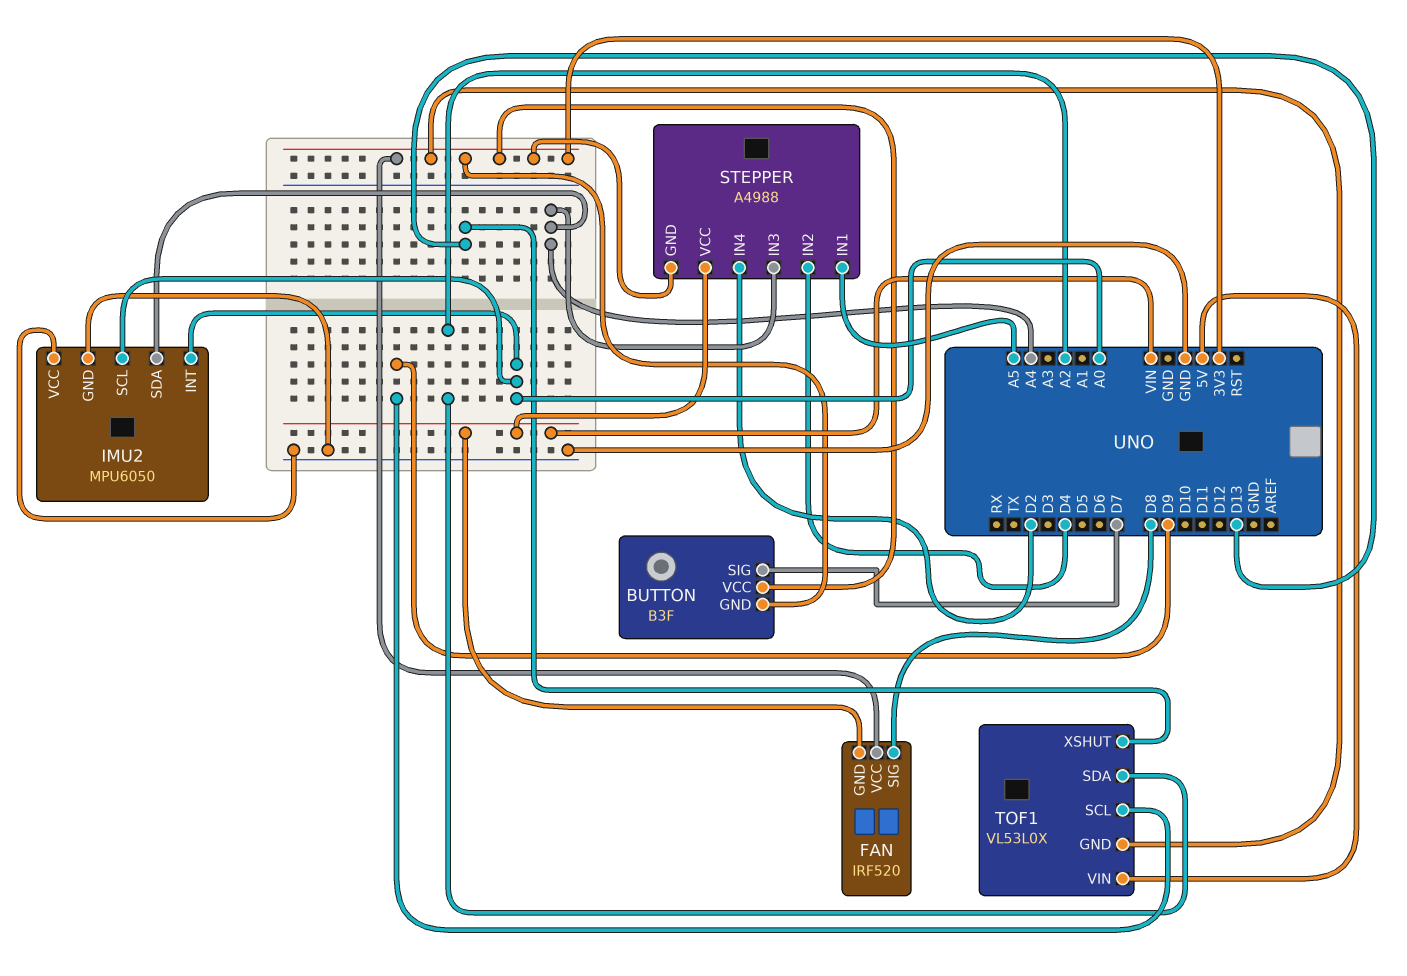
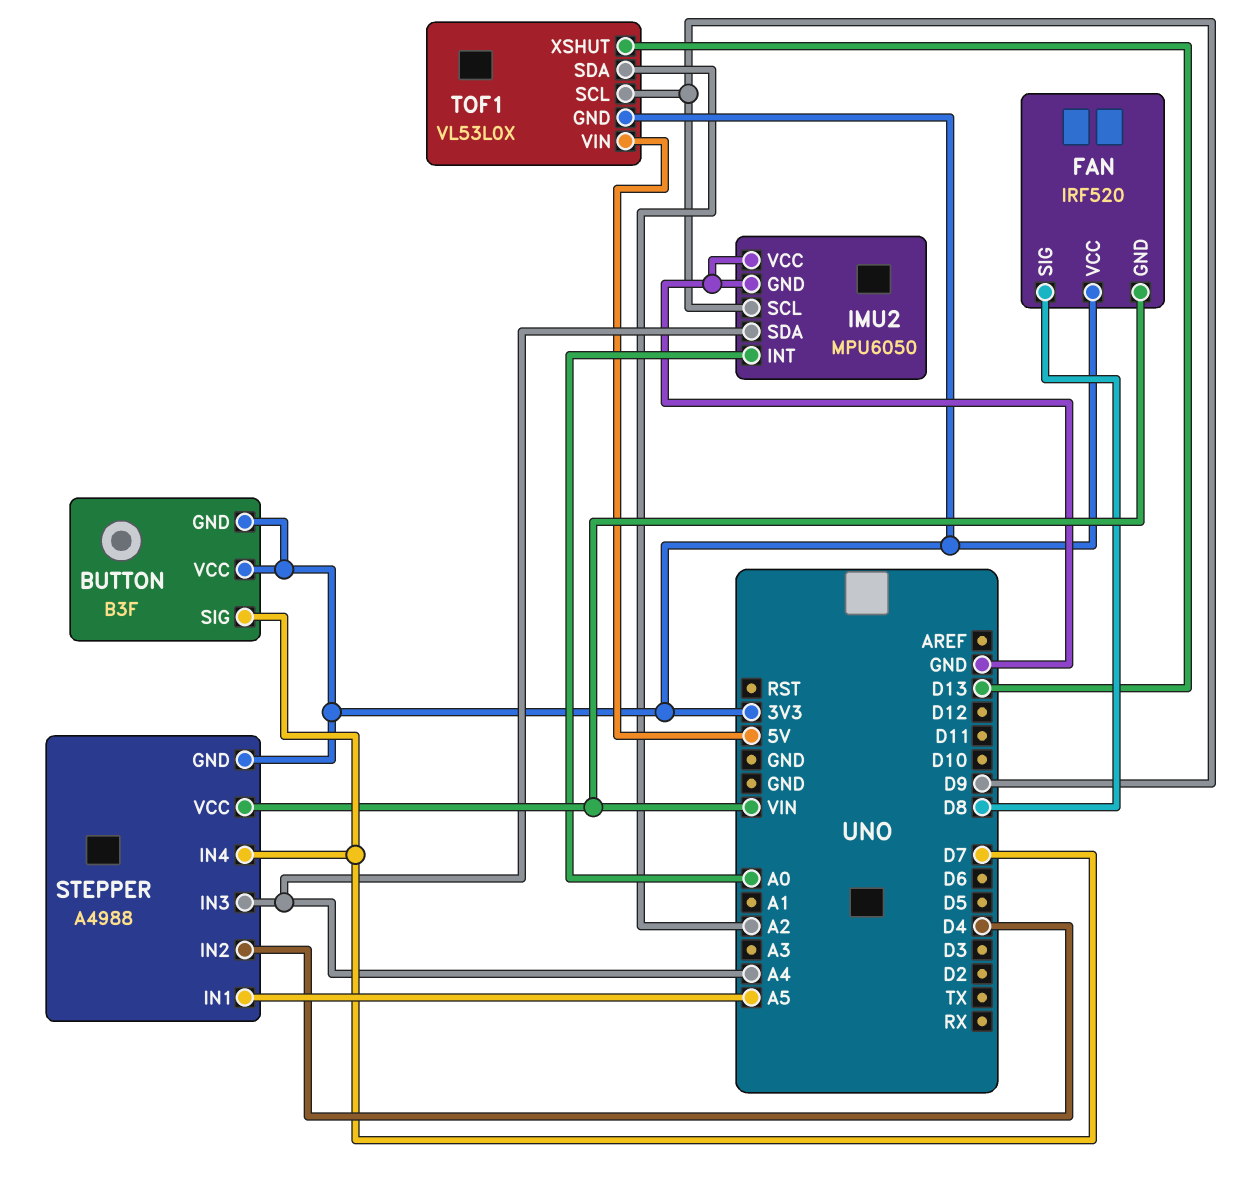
IMU2 pin SCL: A0 -> D9
STEPPER pin IN4: D2 -> D7

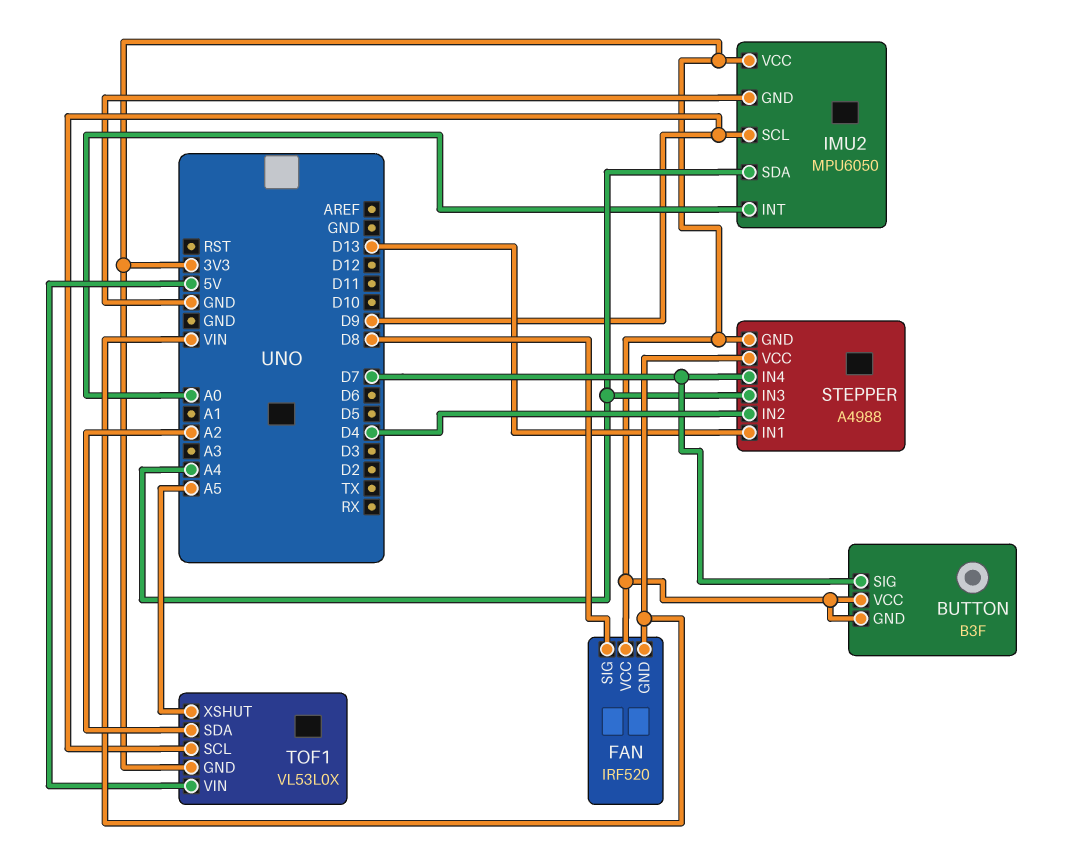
IMU2 pin VCC: GND -> 3V3
STEPPER pin IN1: A5 -> D13
TOF1 pin XSHUT: D13 -> A5

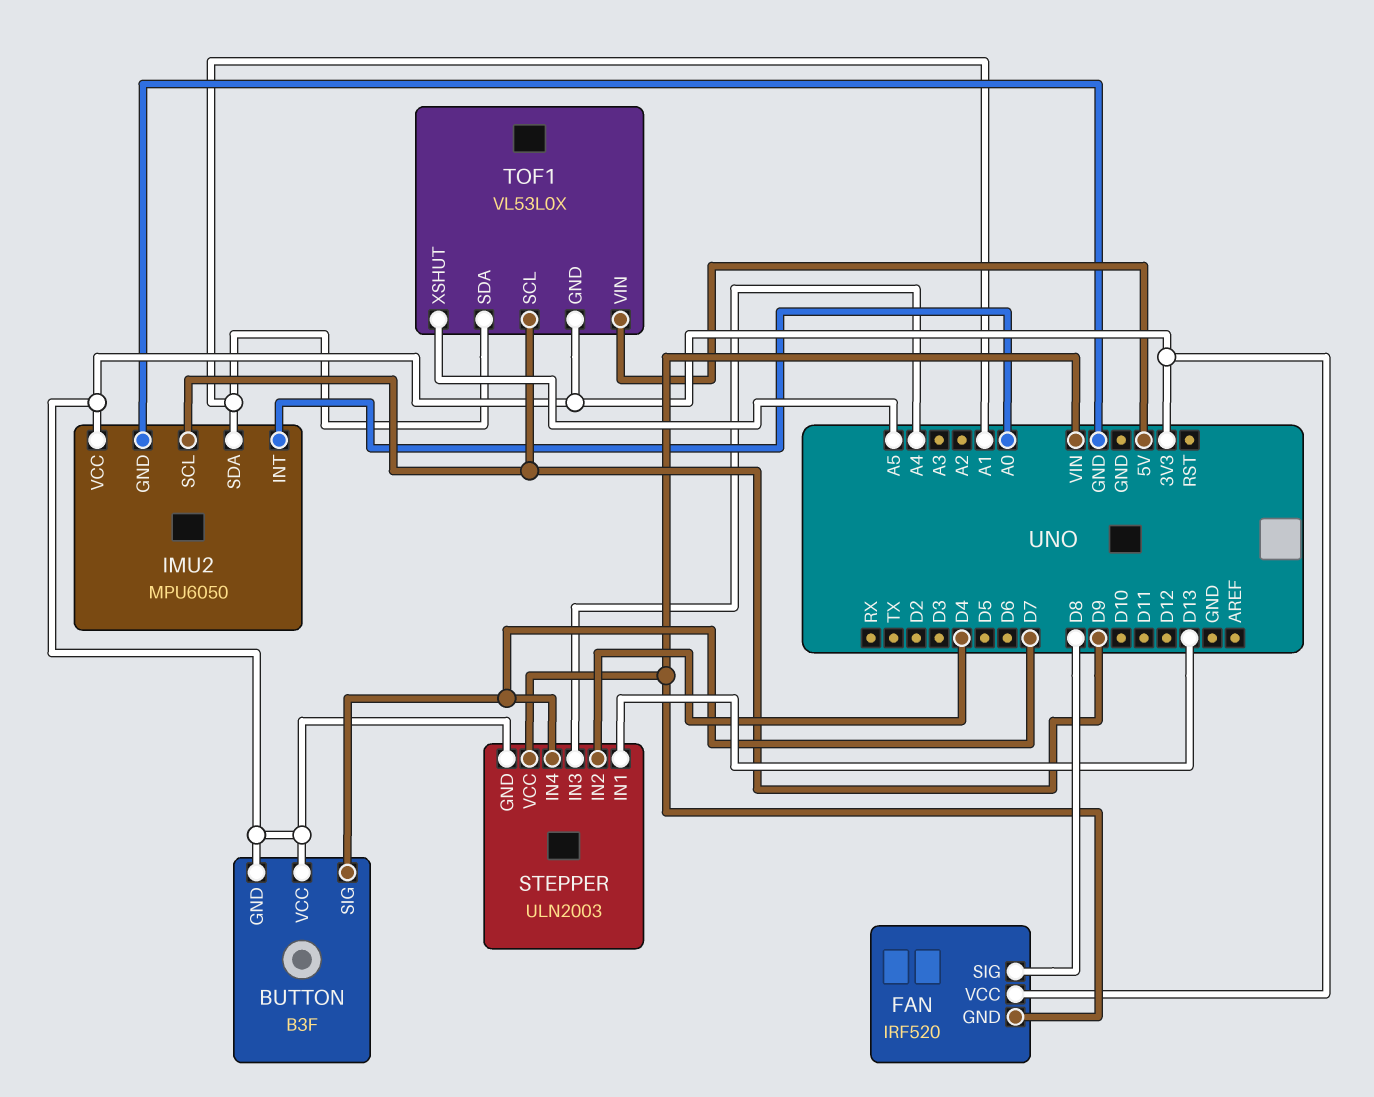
IMU2 pin SDA: A4 -> A1
STEPPER: A4988 -> ULN2003
TOF1 pin SDA: A2 -> A1

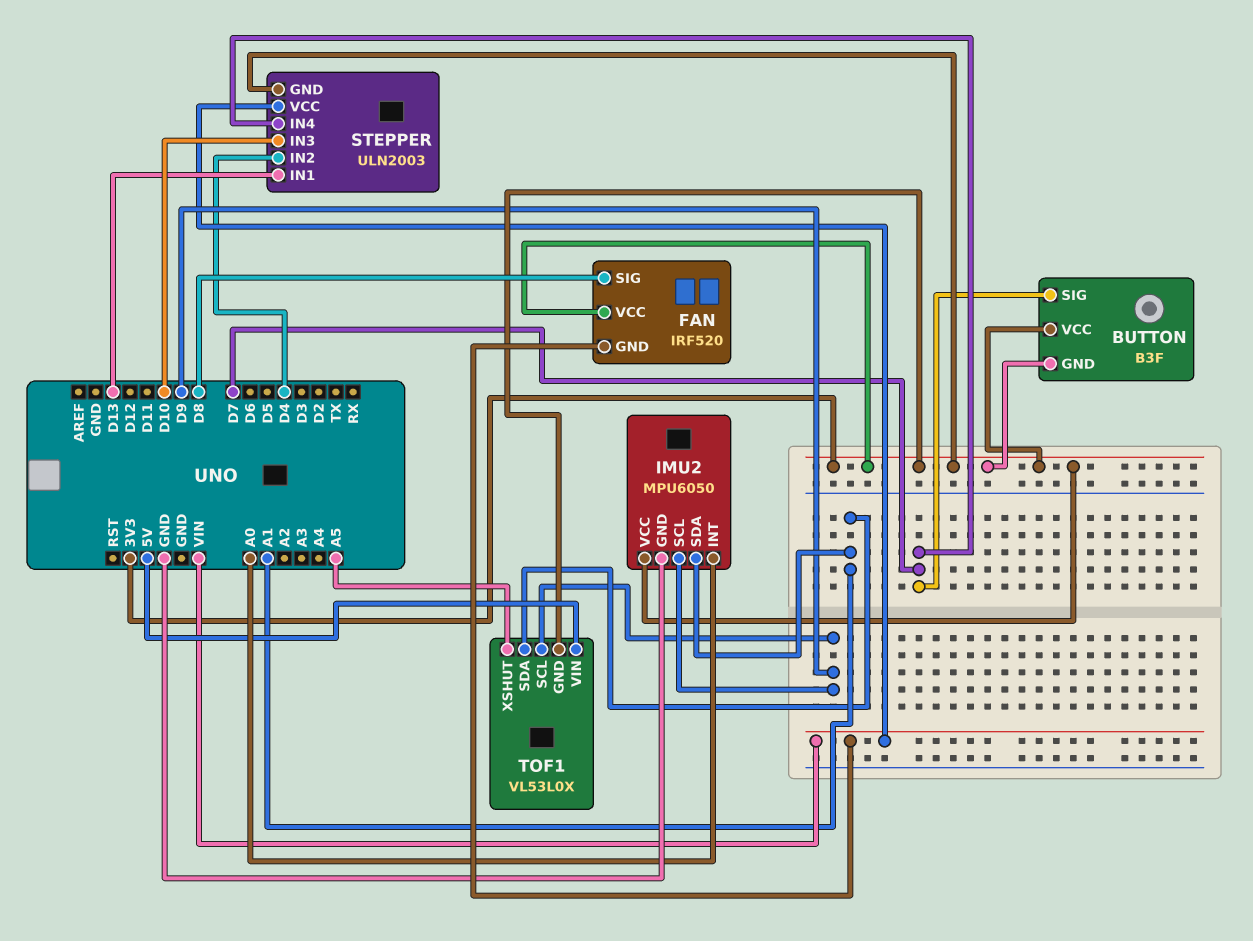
STEPPER pin IN3: A4 -> D10

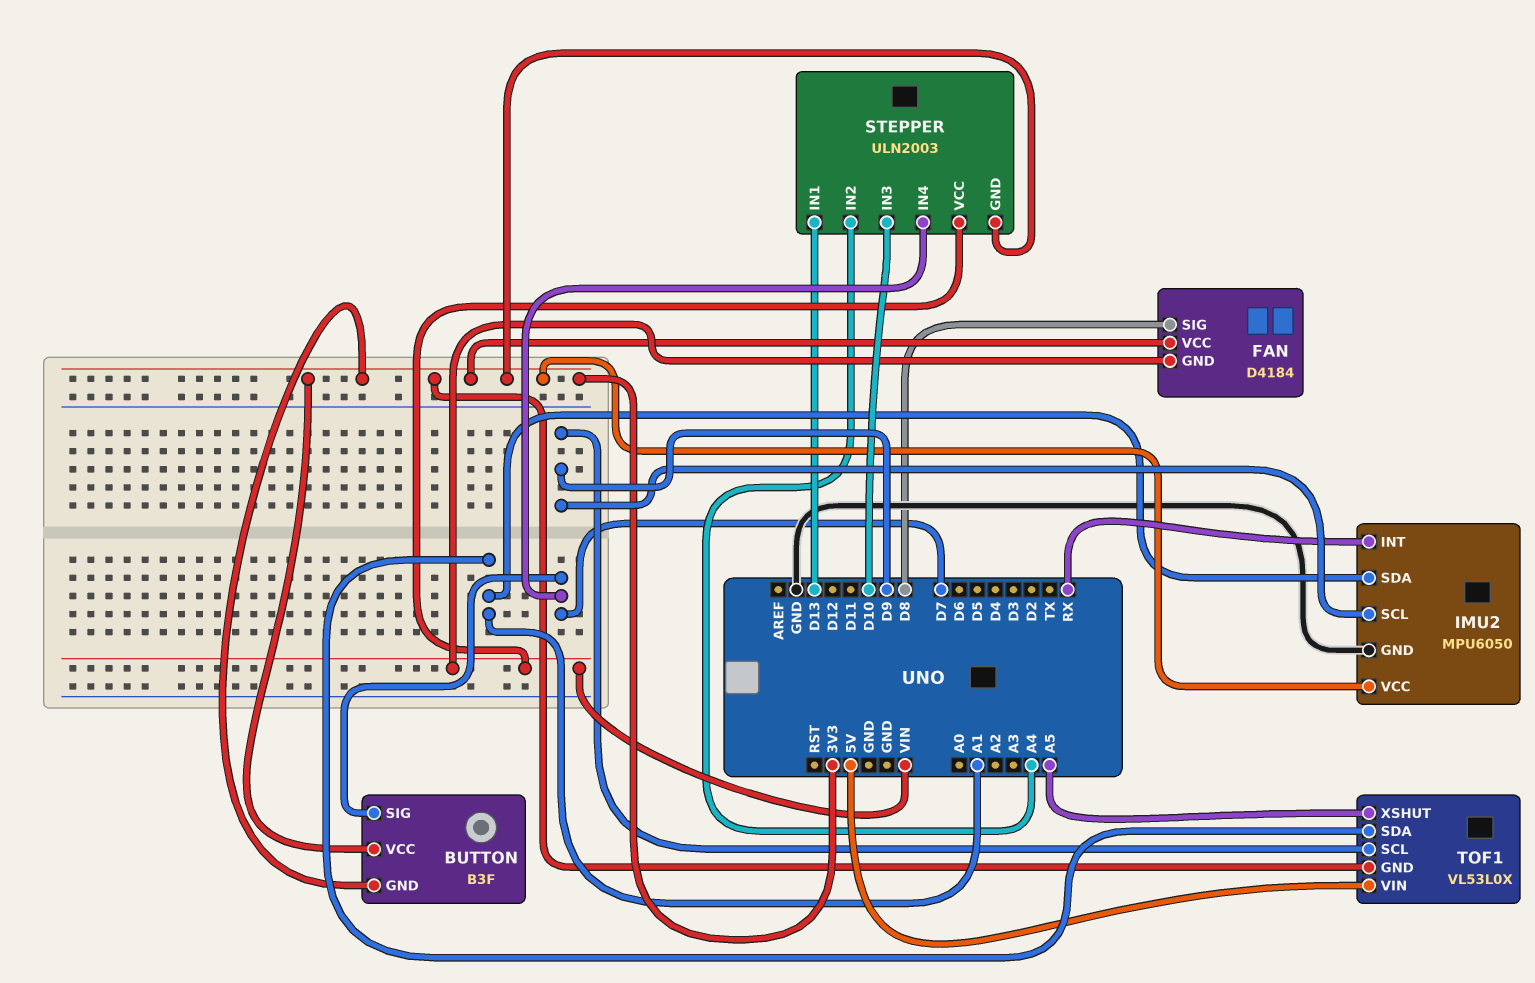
FAN: IRF520 -> D4184
IMU2 pin INT: A0 -> RX
STEPPER pin IN2: D4 -> A4

